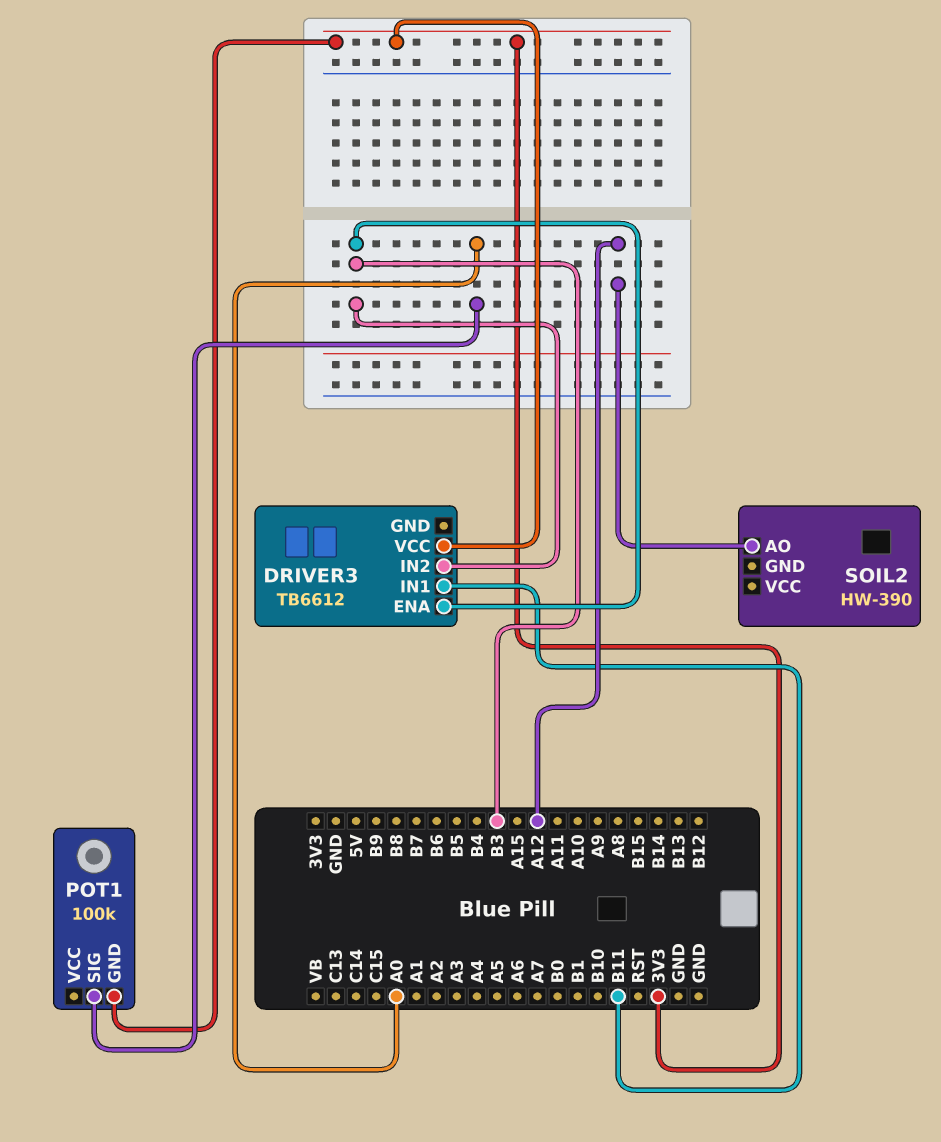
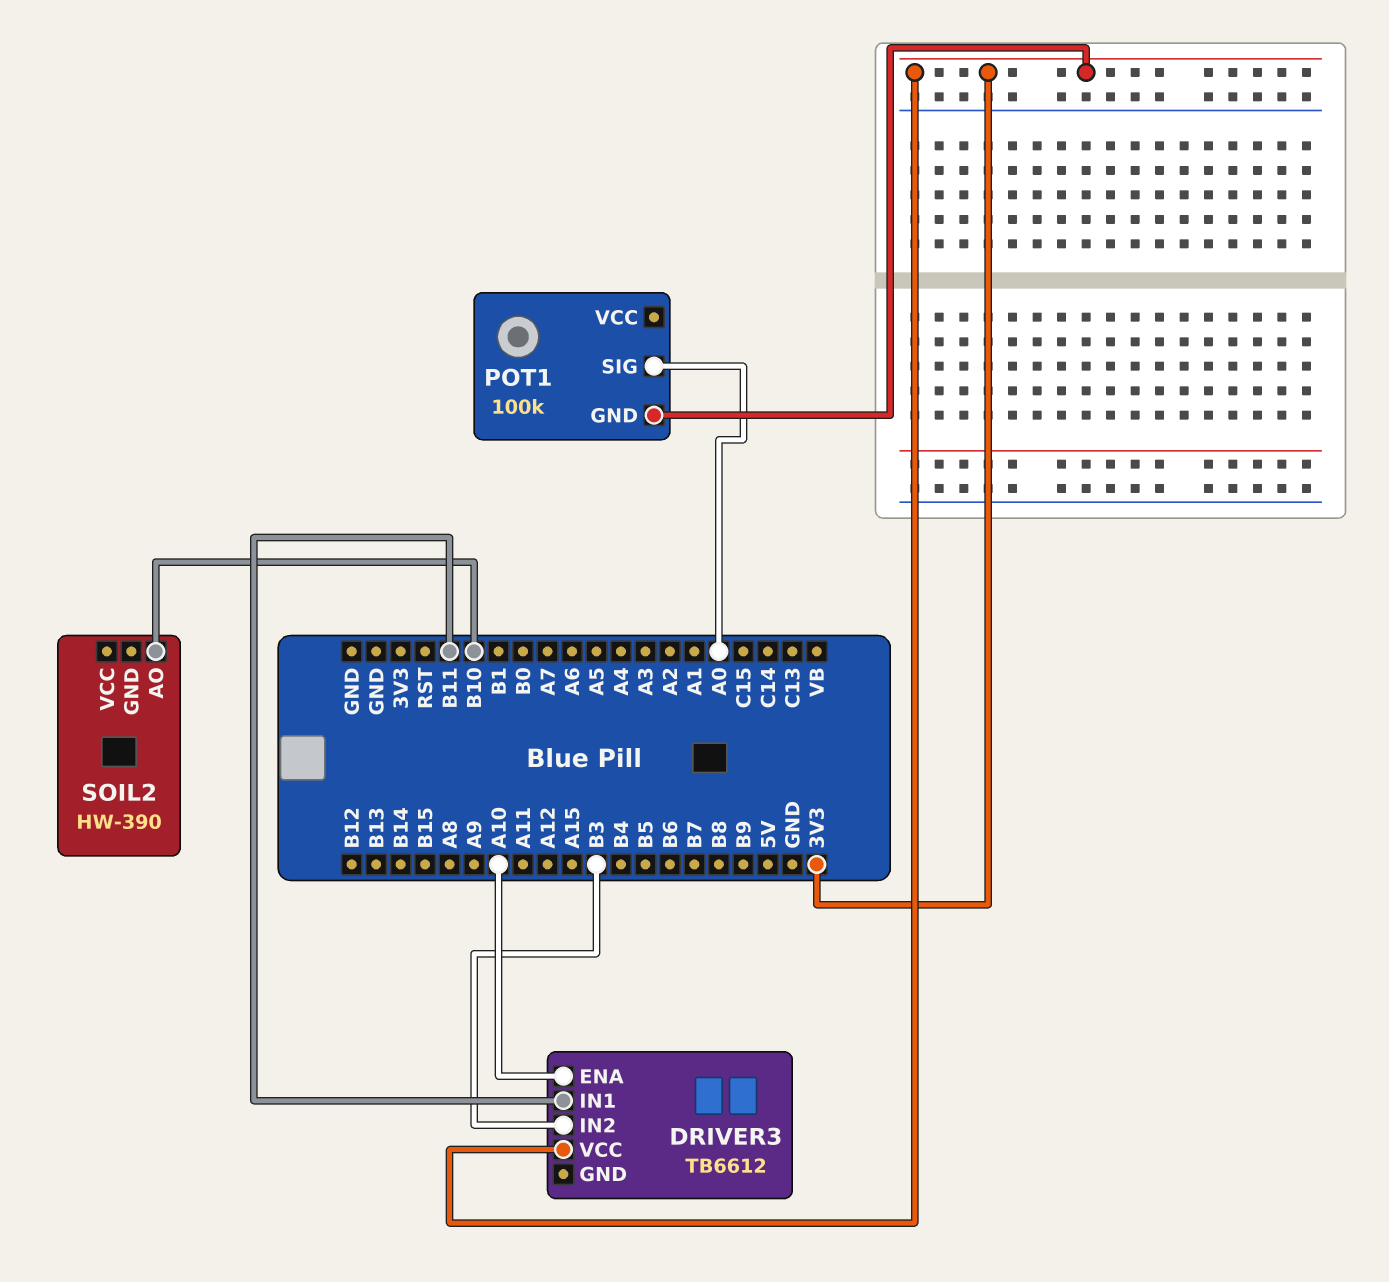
DRIVER3 pin ENA: B3 -> A10
SOIL2 pin AO: A12 -> B10

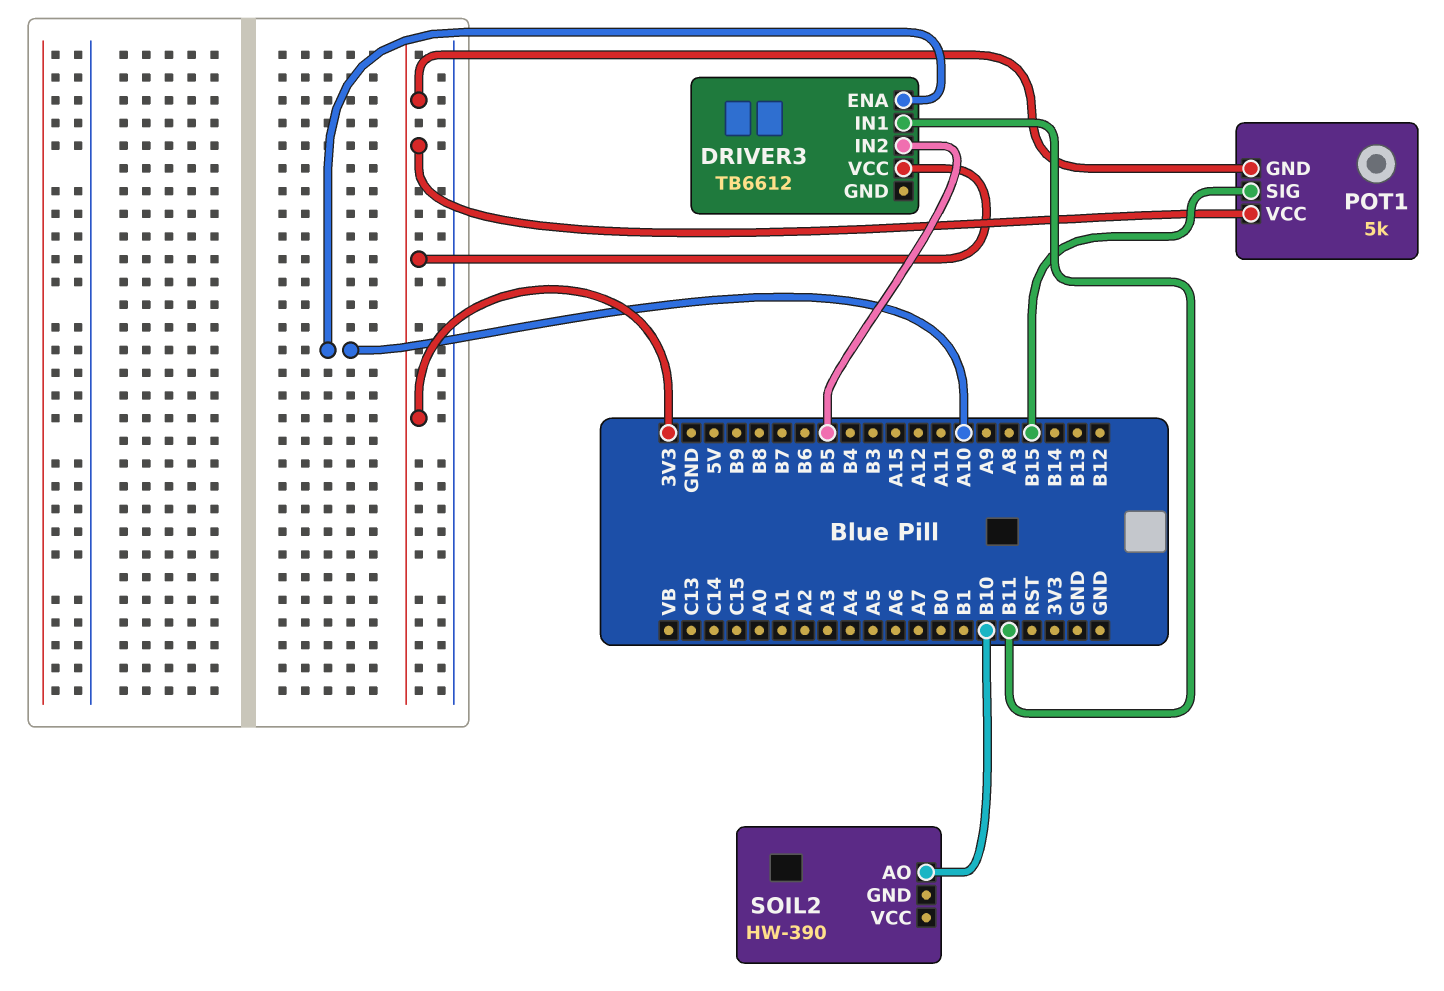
DRIVER3 pin IN2: B3 -> B5
POT1: 100k -> 5k
POT1 pin SIG: A0 -> B15
POT1 pin VCC: none -> 3V3

